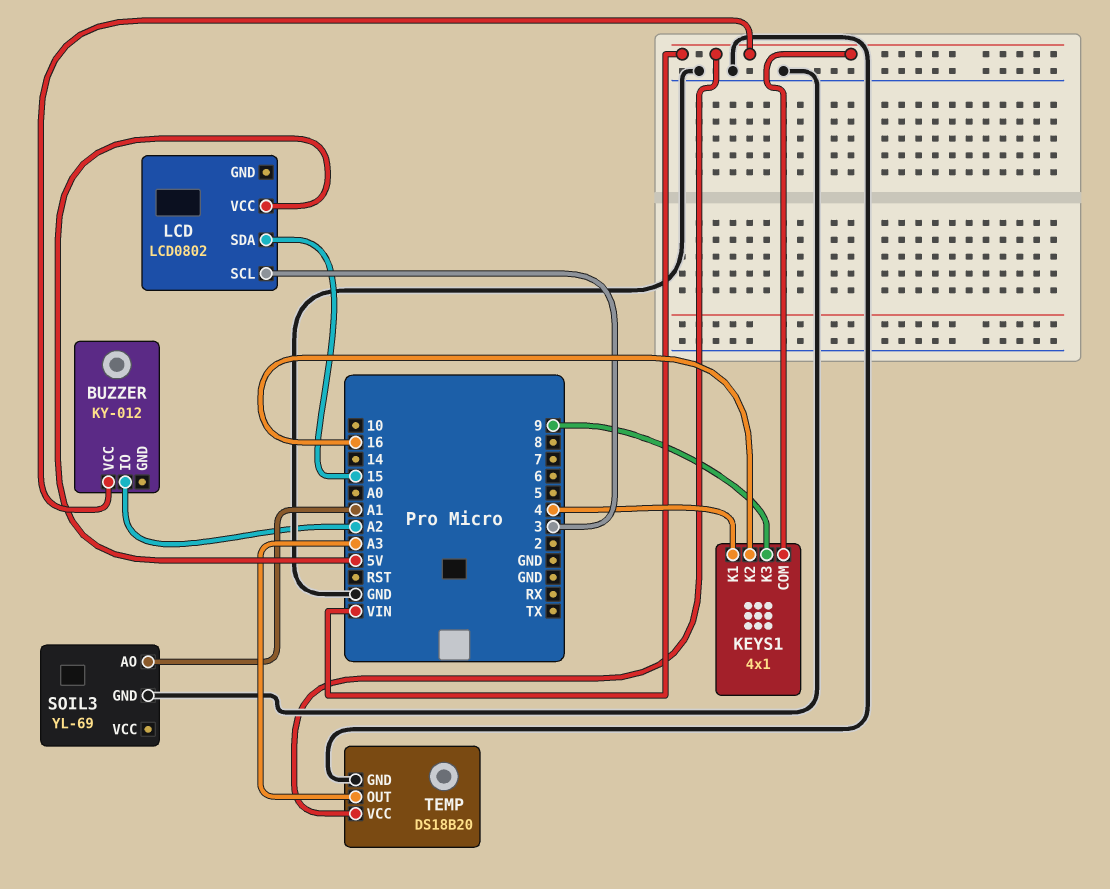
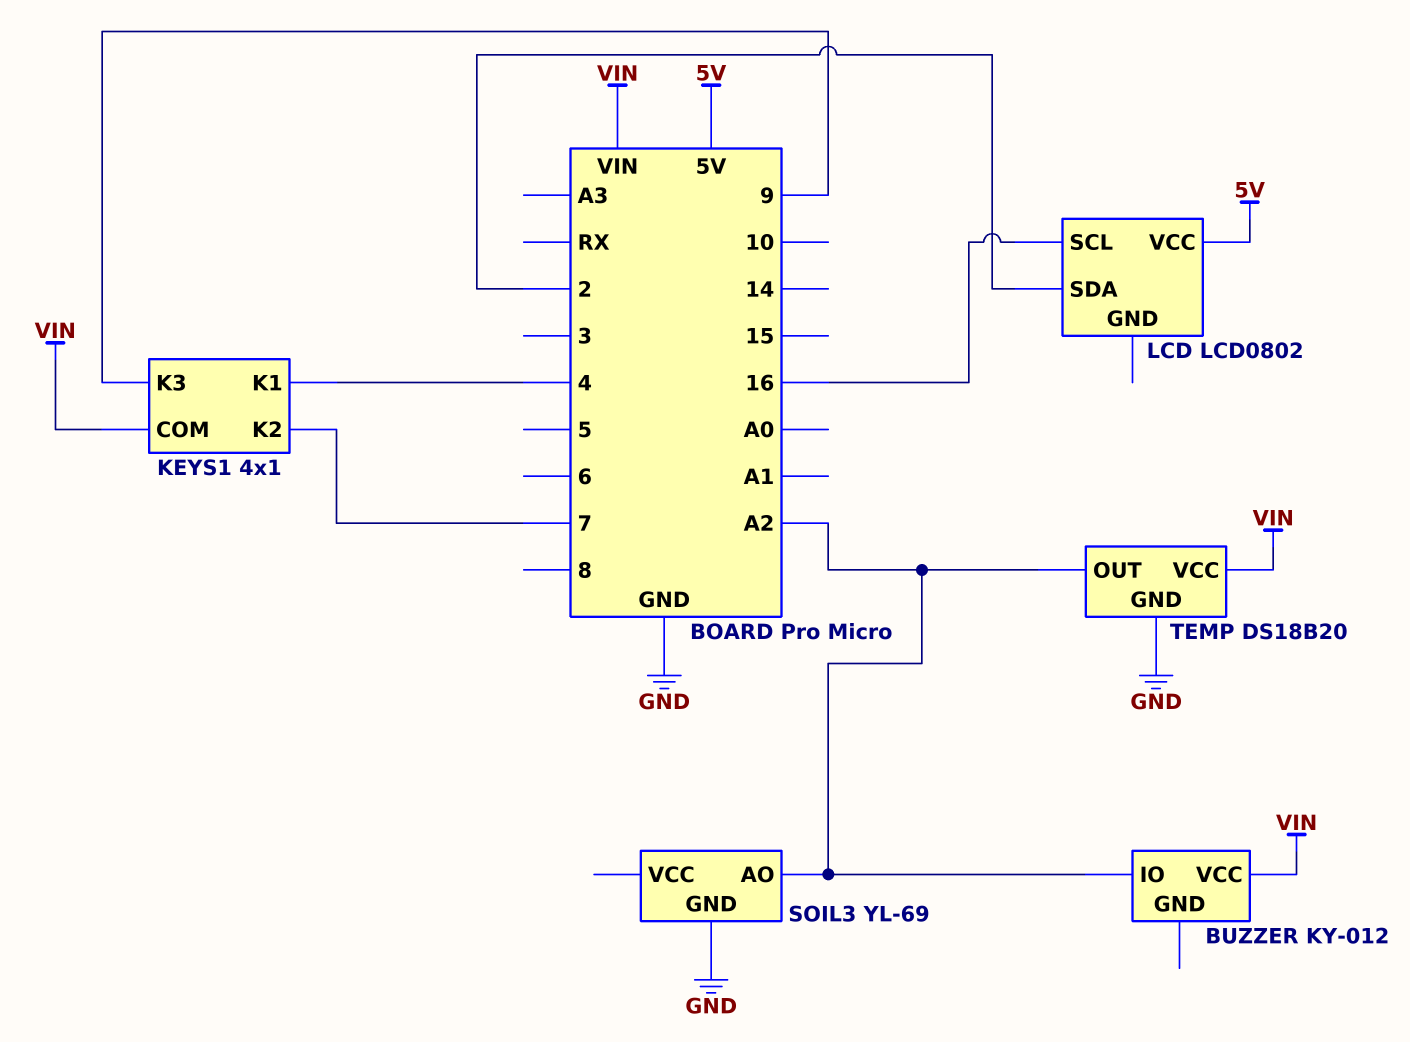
KEYS1 pin K2: 16 -> 7
LCD pin SCL: 3 -> 16
LCD pin SDA: 15 -> 2
SOIL3 pin AO: A1 -> A2
TEMP pin OUT: A3 -> A2

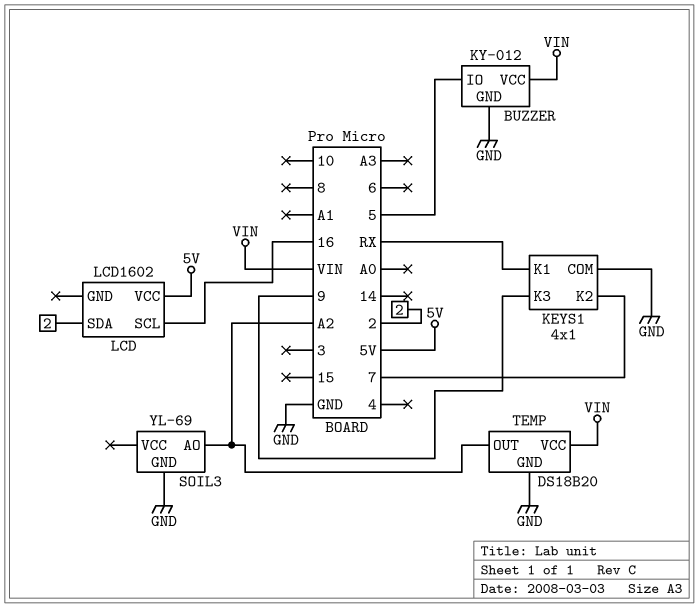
BUZZER pin GND: none -> GND
BUZZER pin IO: A2 -> 5
KEYS1 pin COM: VIN -> GND
KEYS1 pin K1: 4 -> RX
LCD: LCD0802 -> LCD1602

